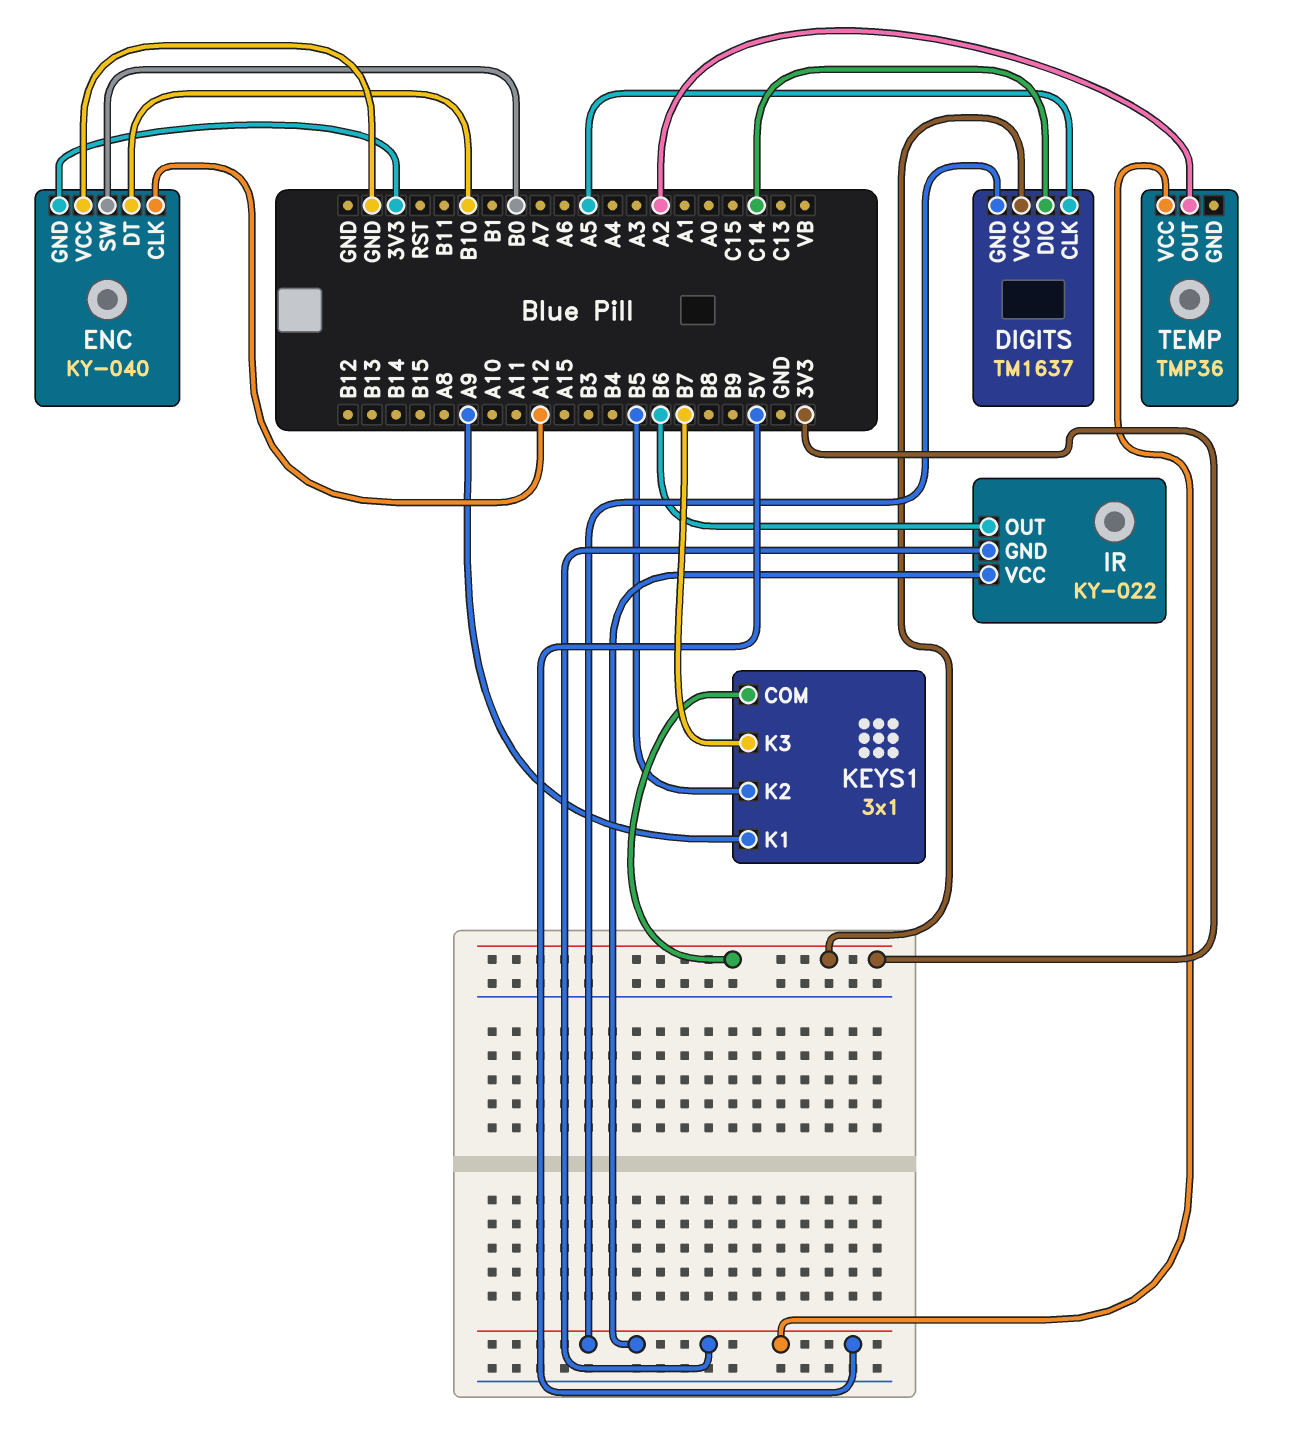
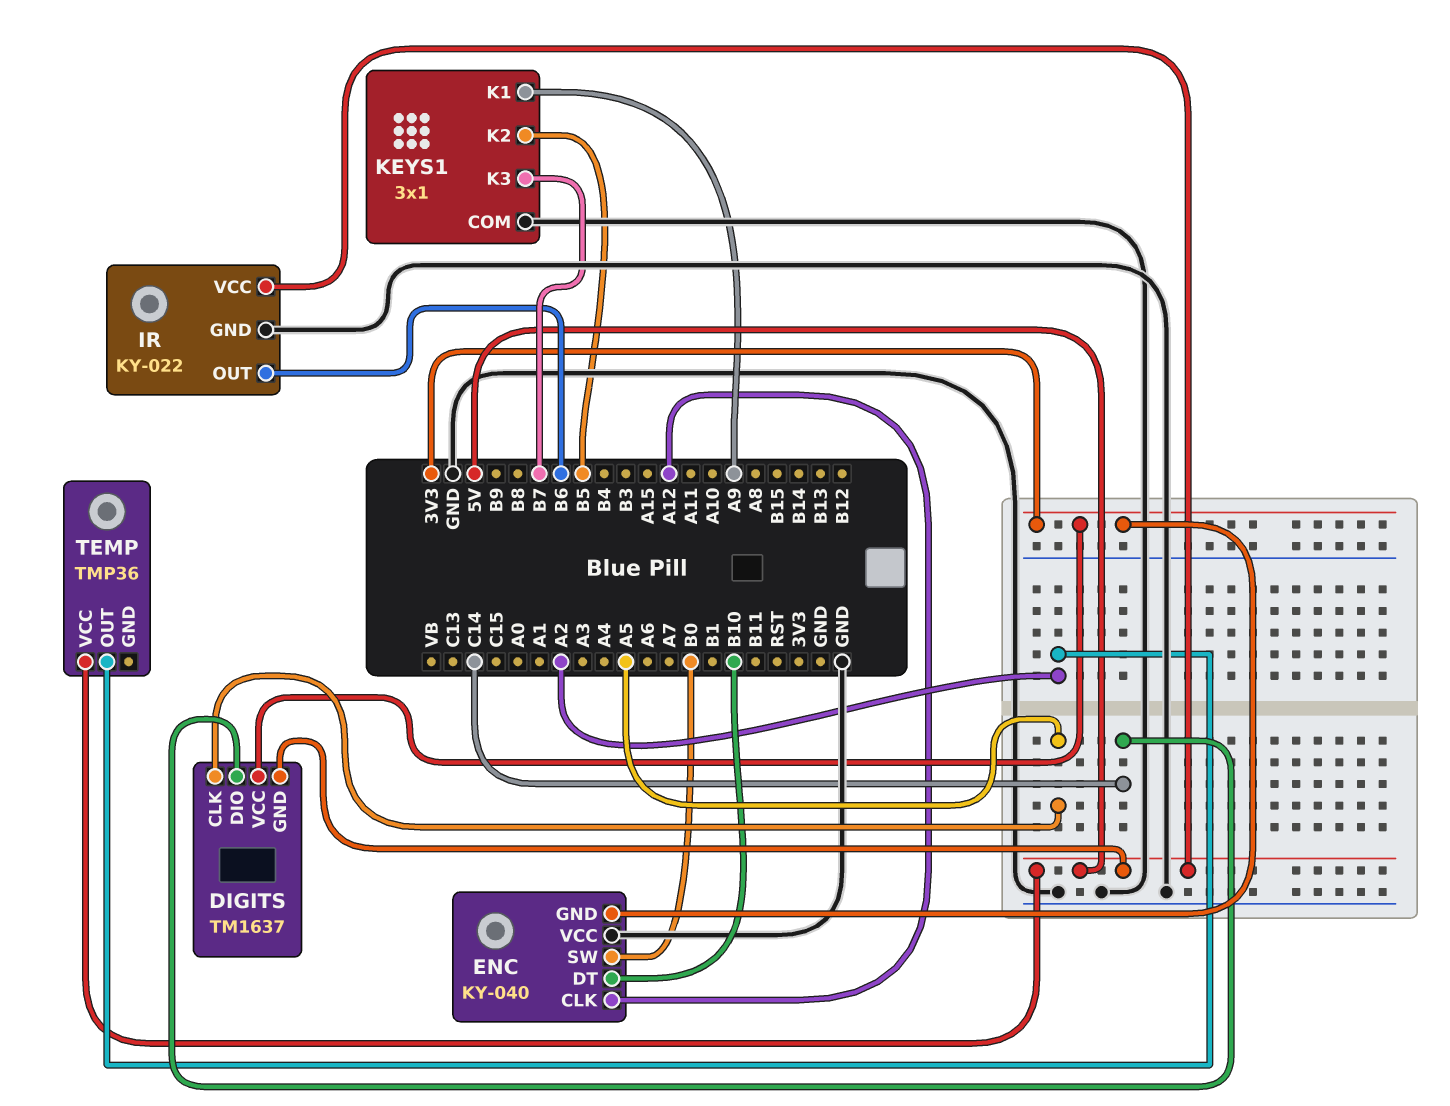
IR pin GND: 5V -> GND
KEYS1 pin COM: 3V3 -> GND

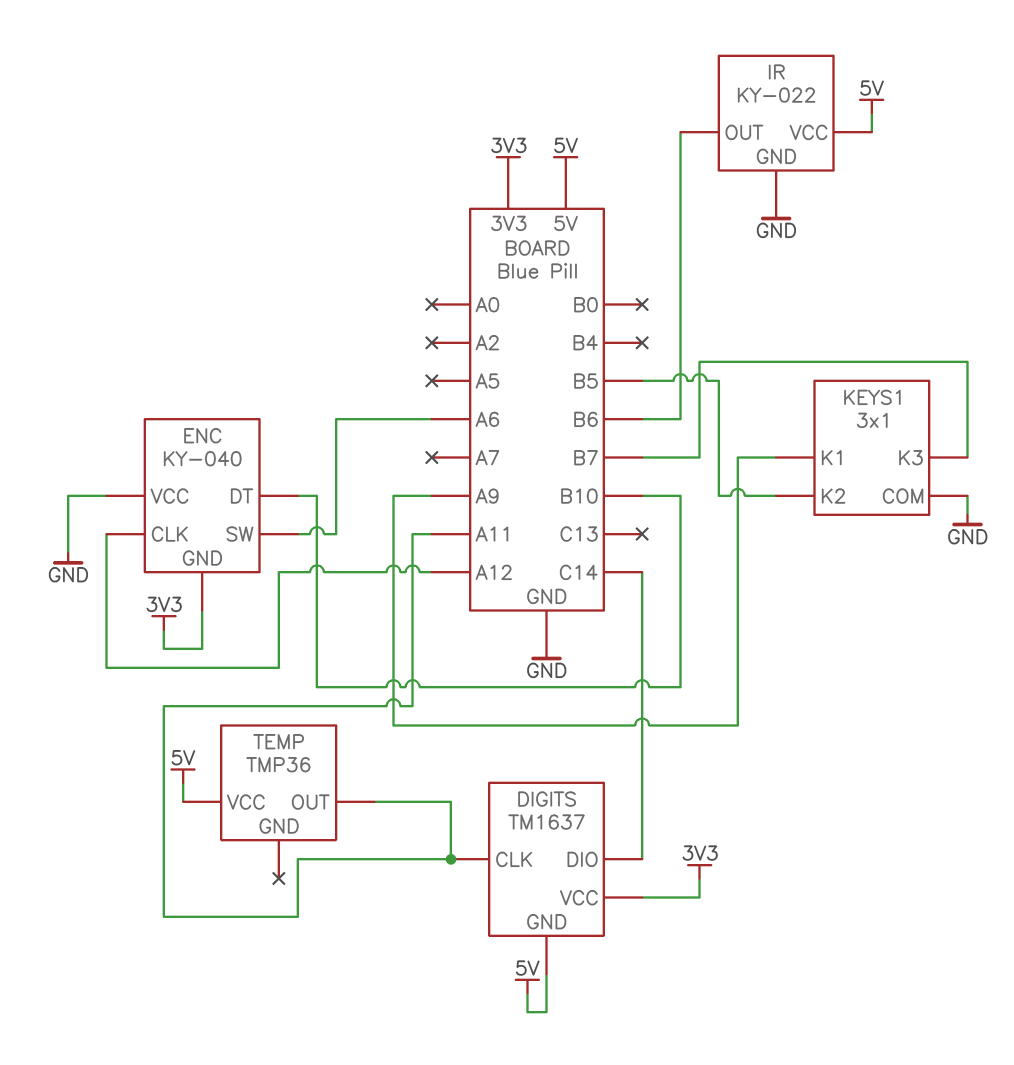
DIGITS pin CLK: A5 -> A11
ENC pin SW: B0 -> A6
TEMP pin OUT: A2 -> A11

